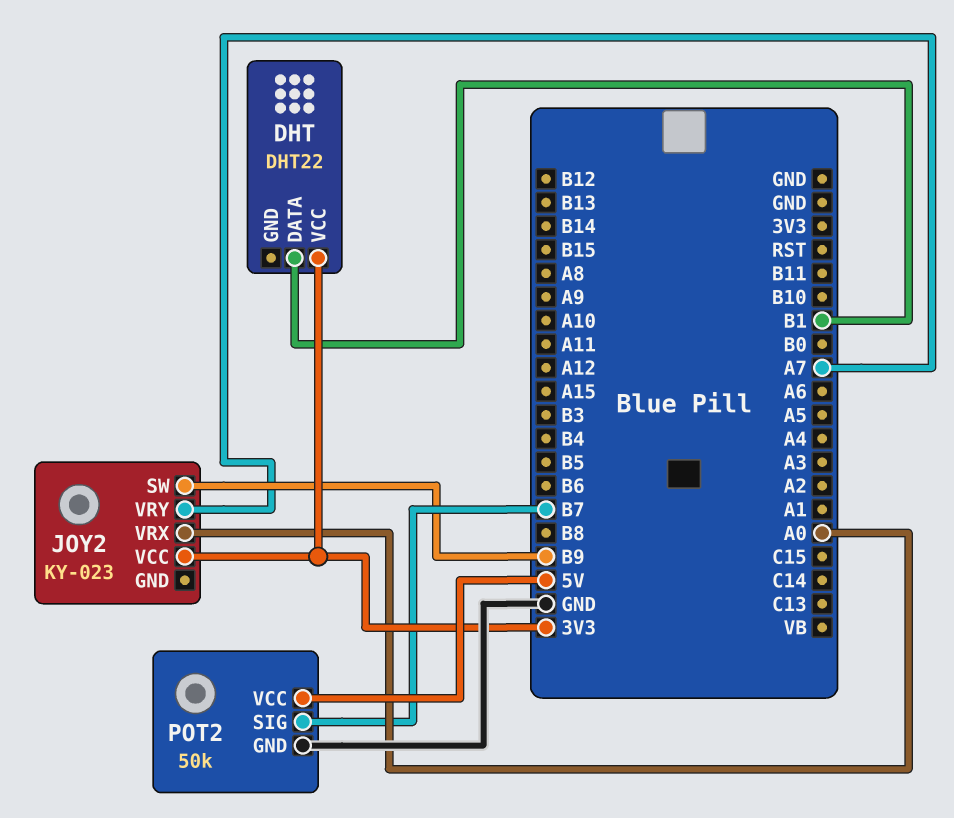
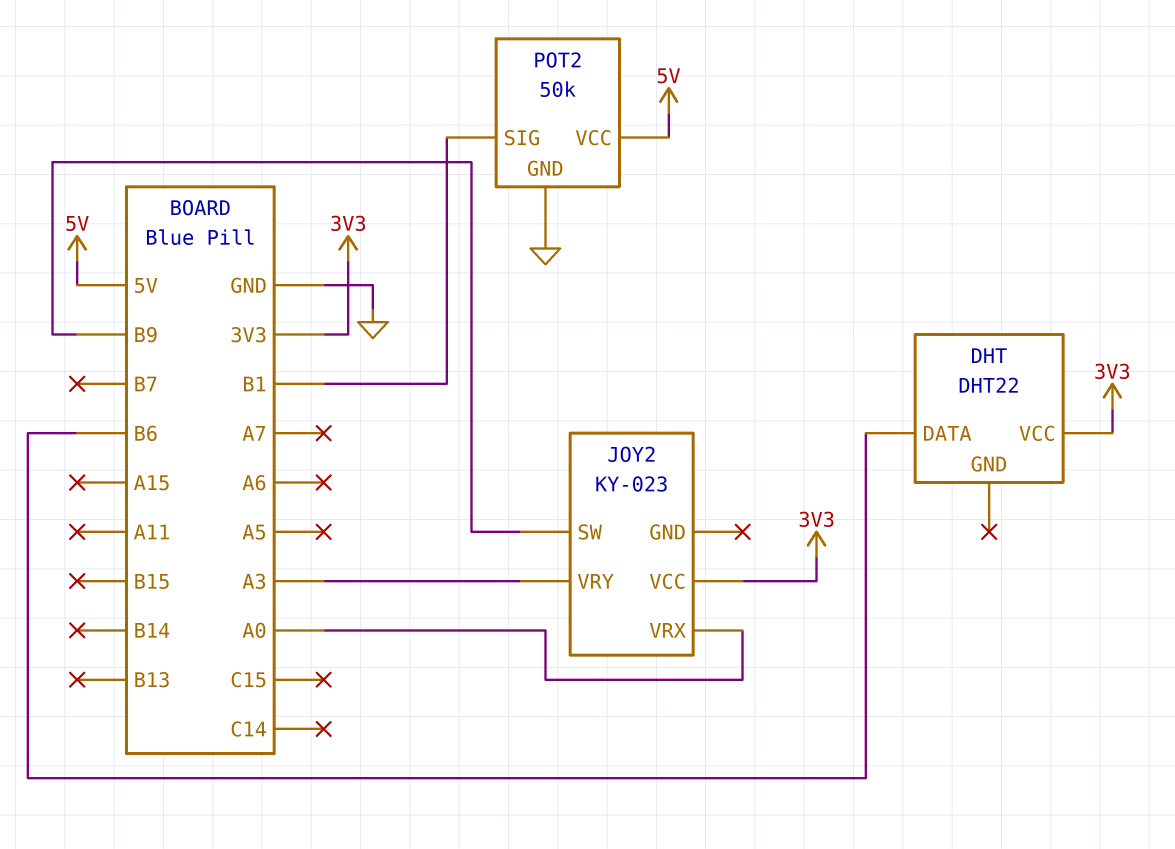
DHT pin DATA: B1 -> B6
JOY2 pin VRY: A7 -> A3
POT2 pin SIG: B7 -> B1

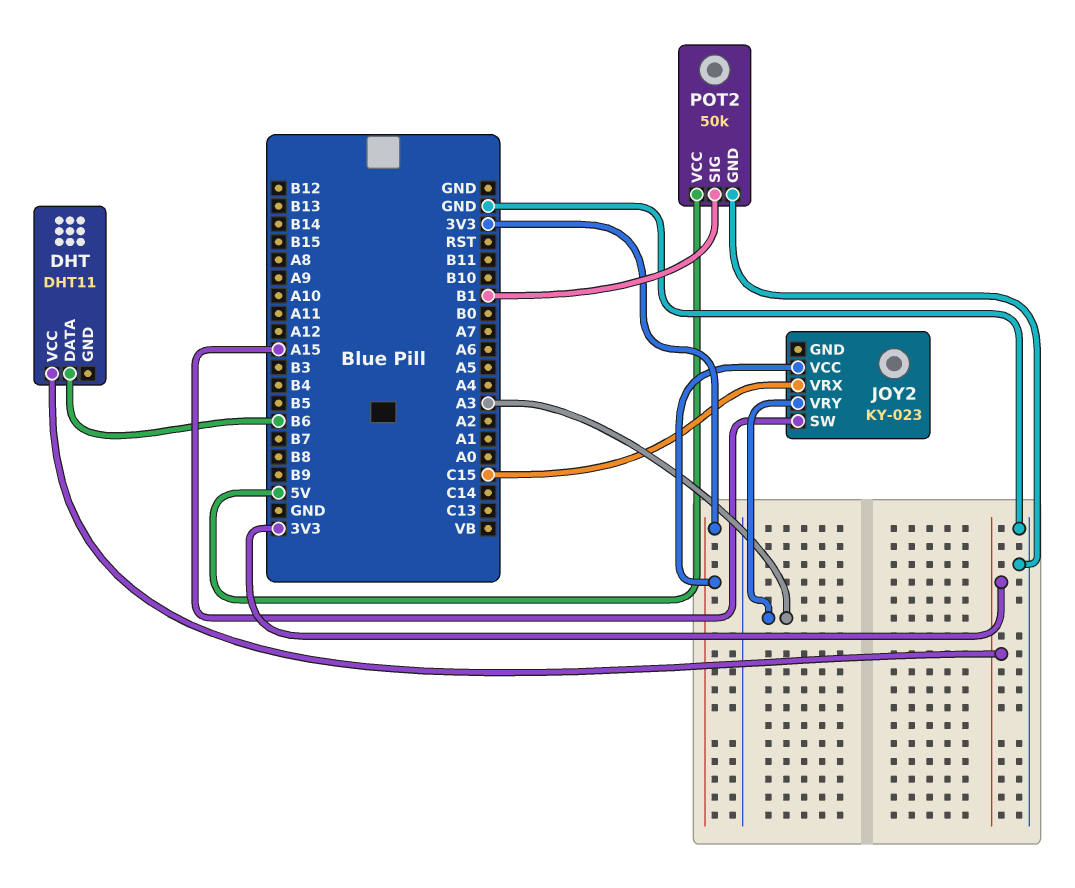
DHT: DHT22 -> DHT11
JOY2 pin SW: B9 -> A15
JOY2 pin VRX: A0 -> C15

